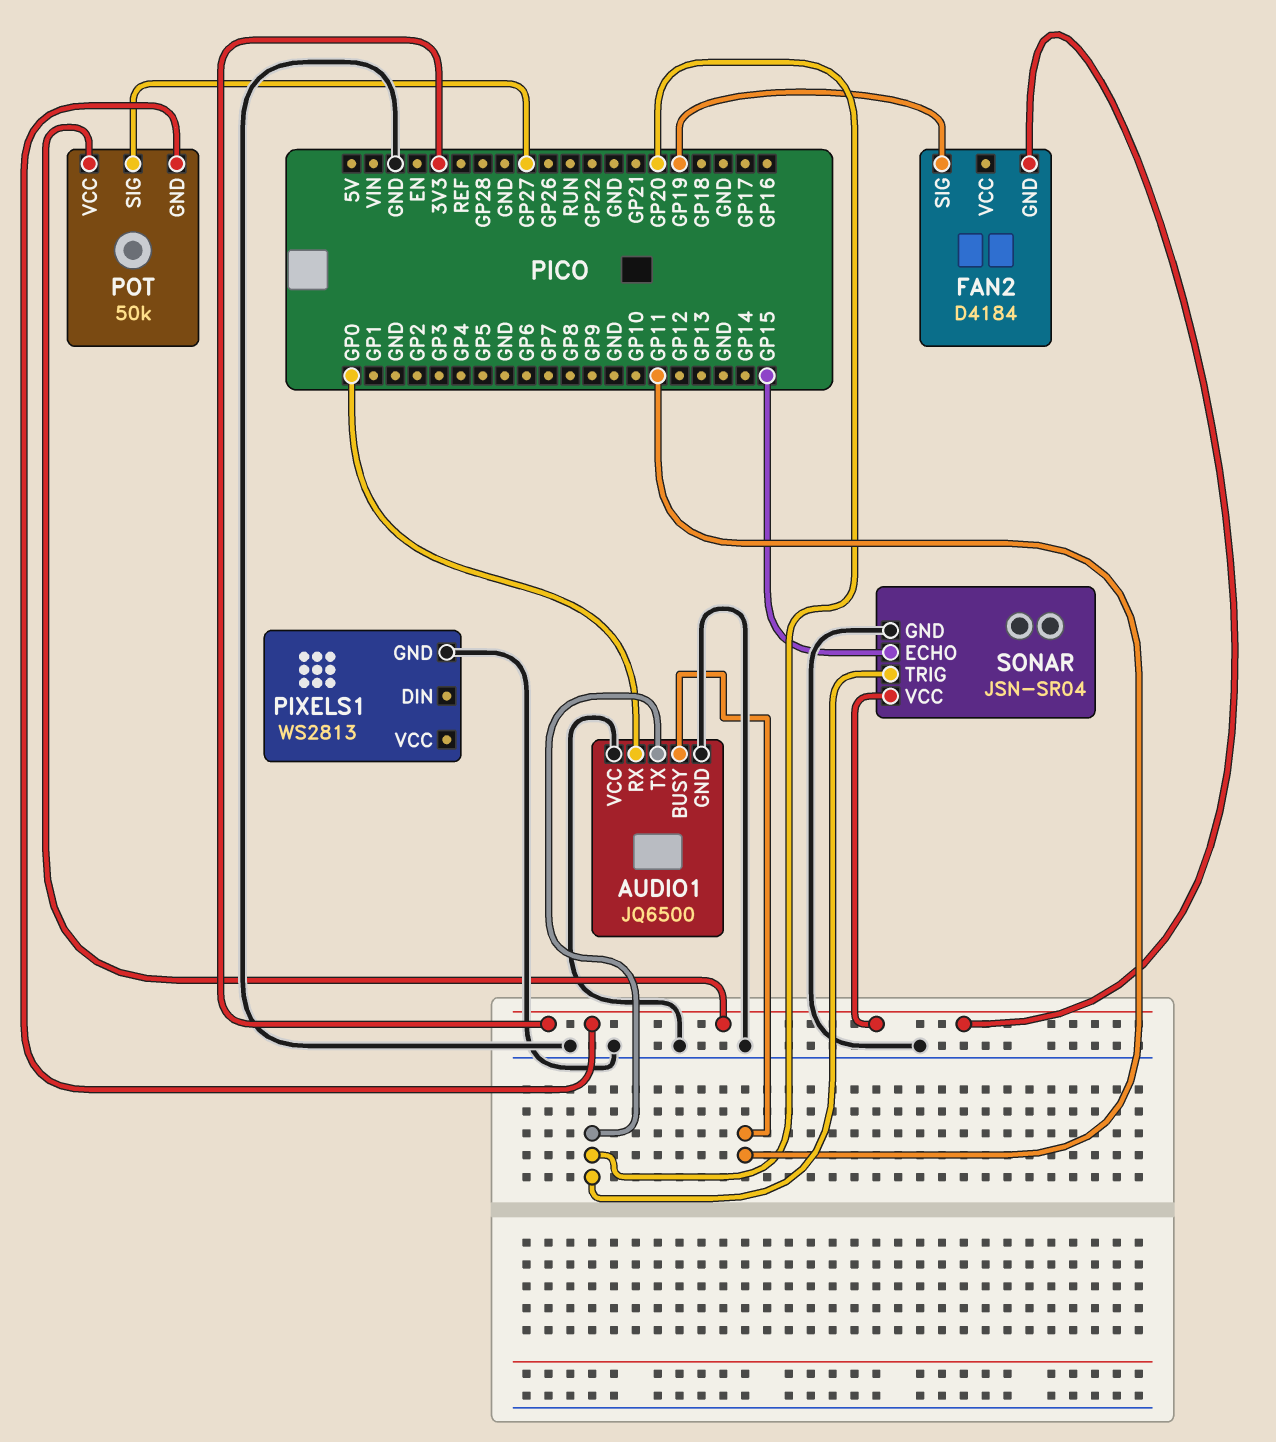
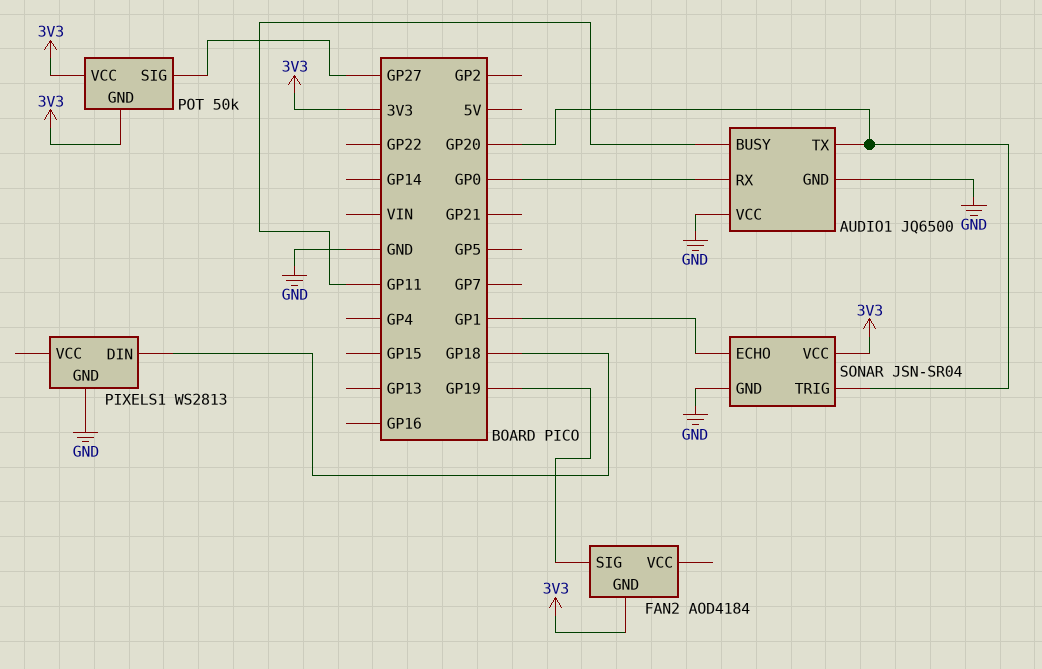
FAN2: D4184 -> AOD4184
PIXELS1 pin DIN: none -> GP18
SONAR pin ECHO: GP15 -> GP1

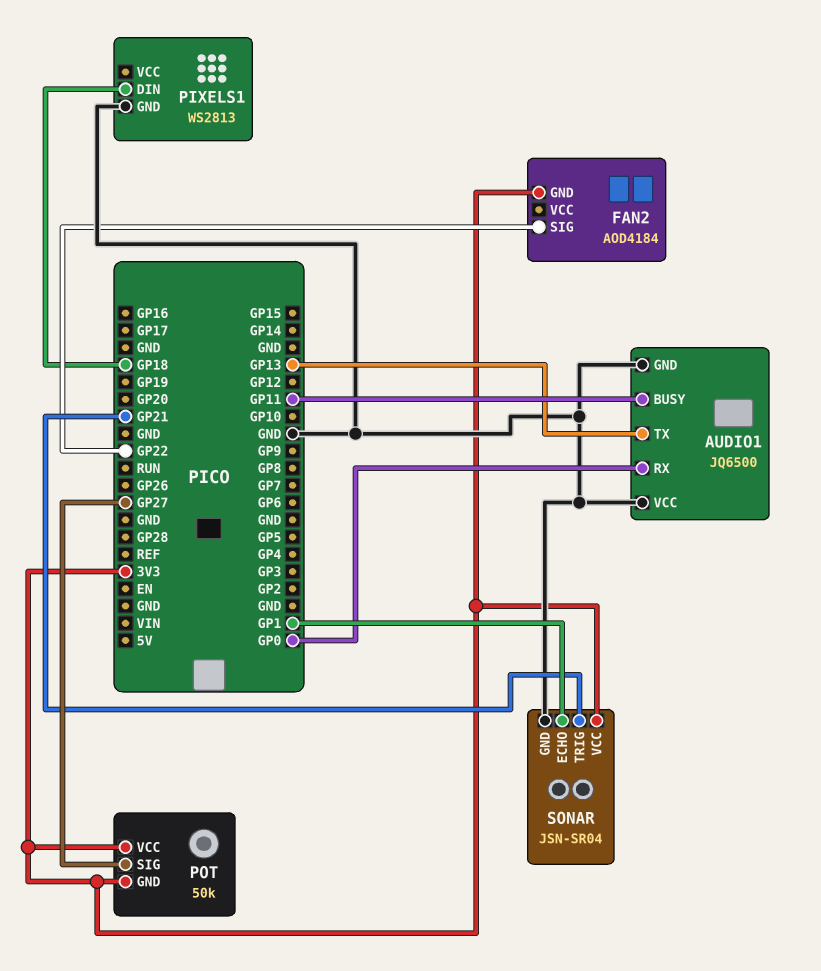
AUDIO1 pin TX: GP20 -> GP13
FAN2 pin SIG: GP19 -> GP22
SONAR pin TRIG: GP20 -> GP21

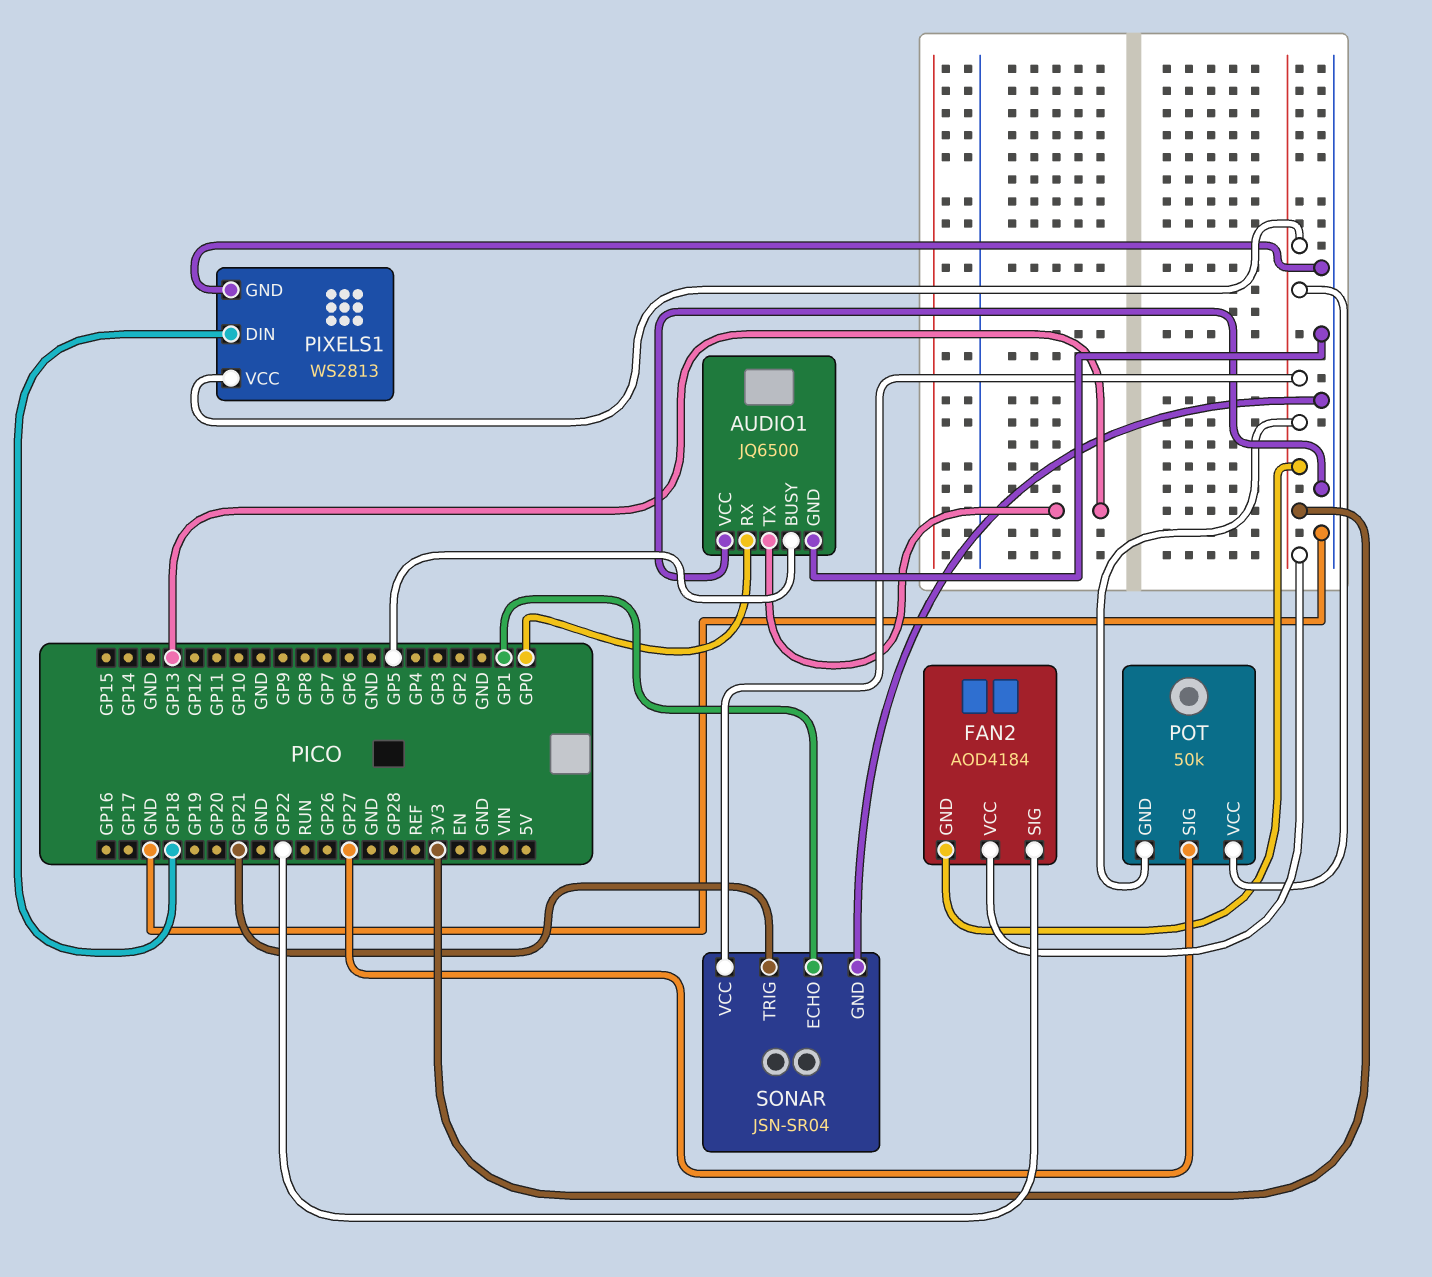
AUDIO1 pin BUSY: GP11 -> GP5
FAN2 pin VCC: none -> 3V3
PIXELS1 pin VCC: none -> 3V3

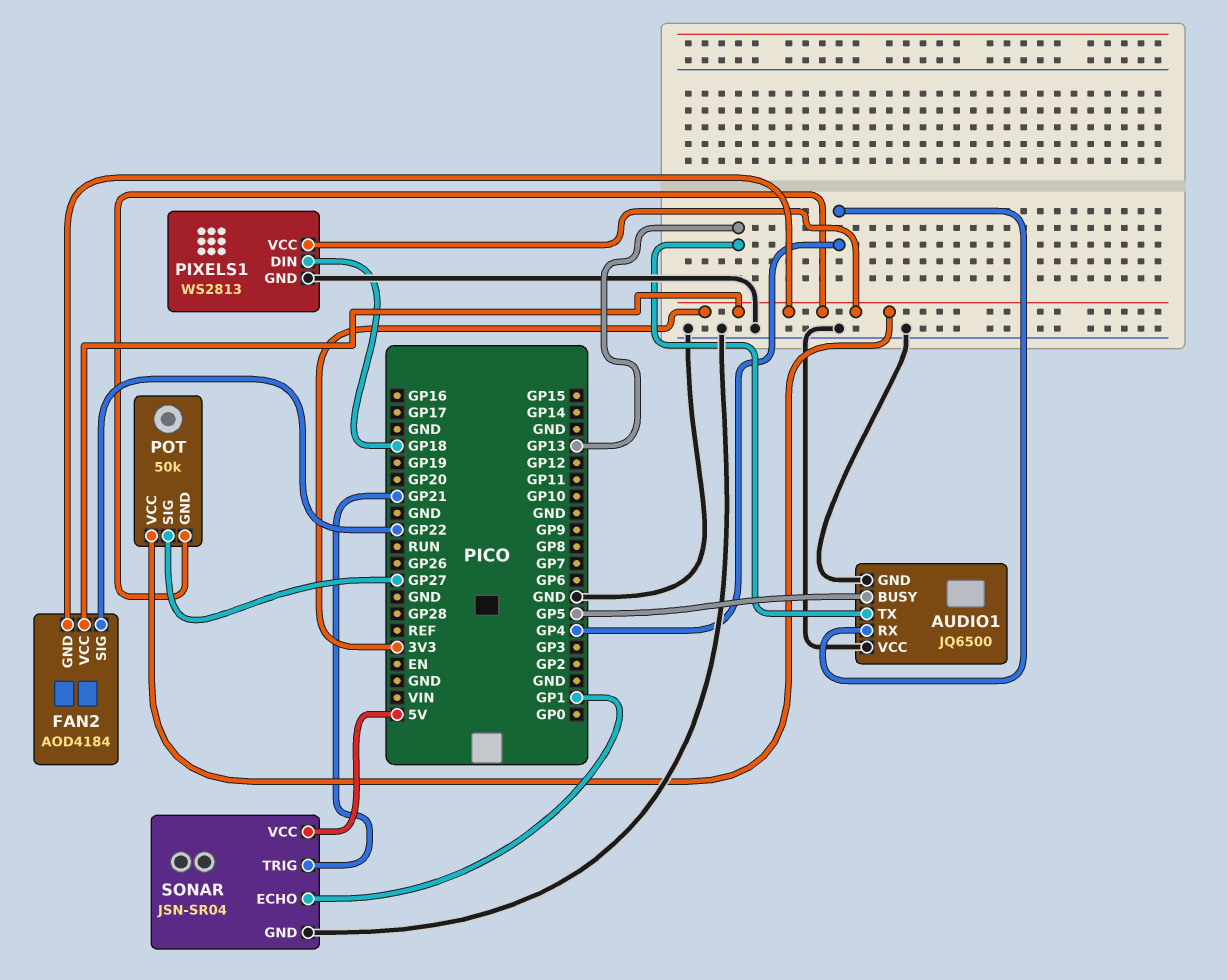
AUDIO1 pin RX: GP0 -> GP4
SONAR pin VCC: 3V3 -> 5V

